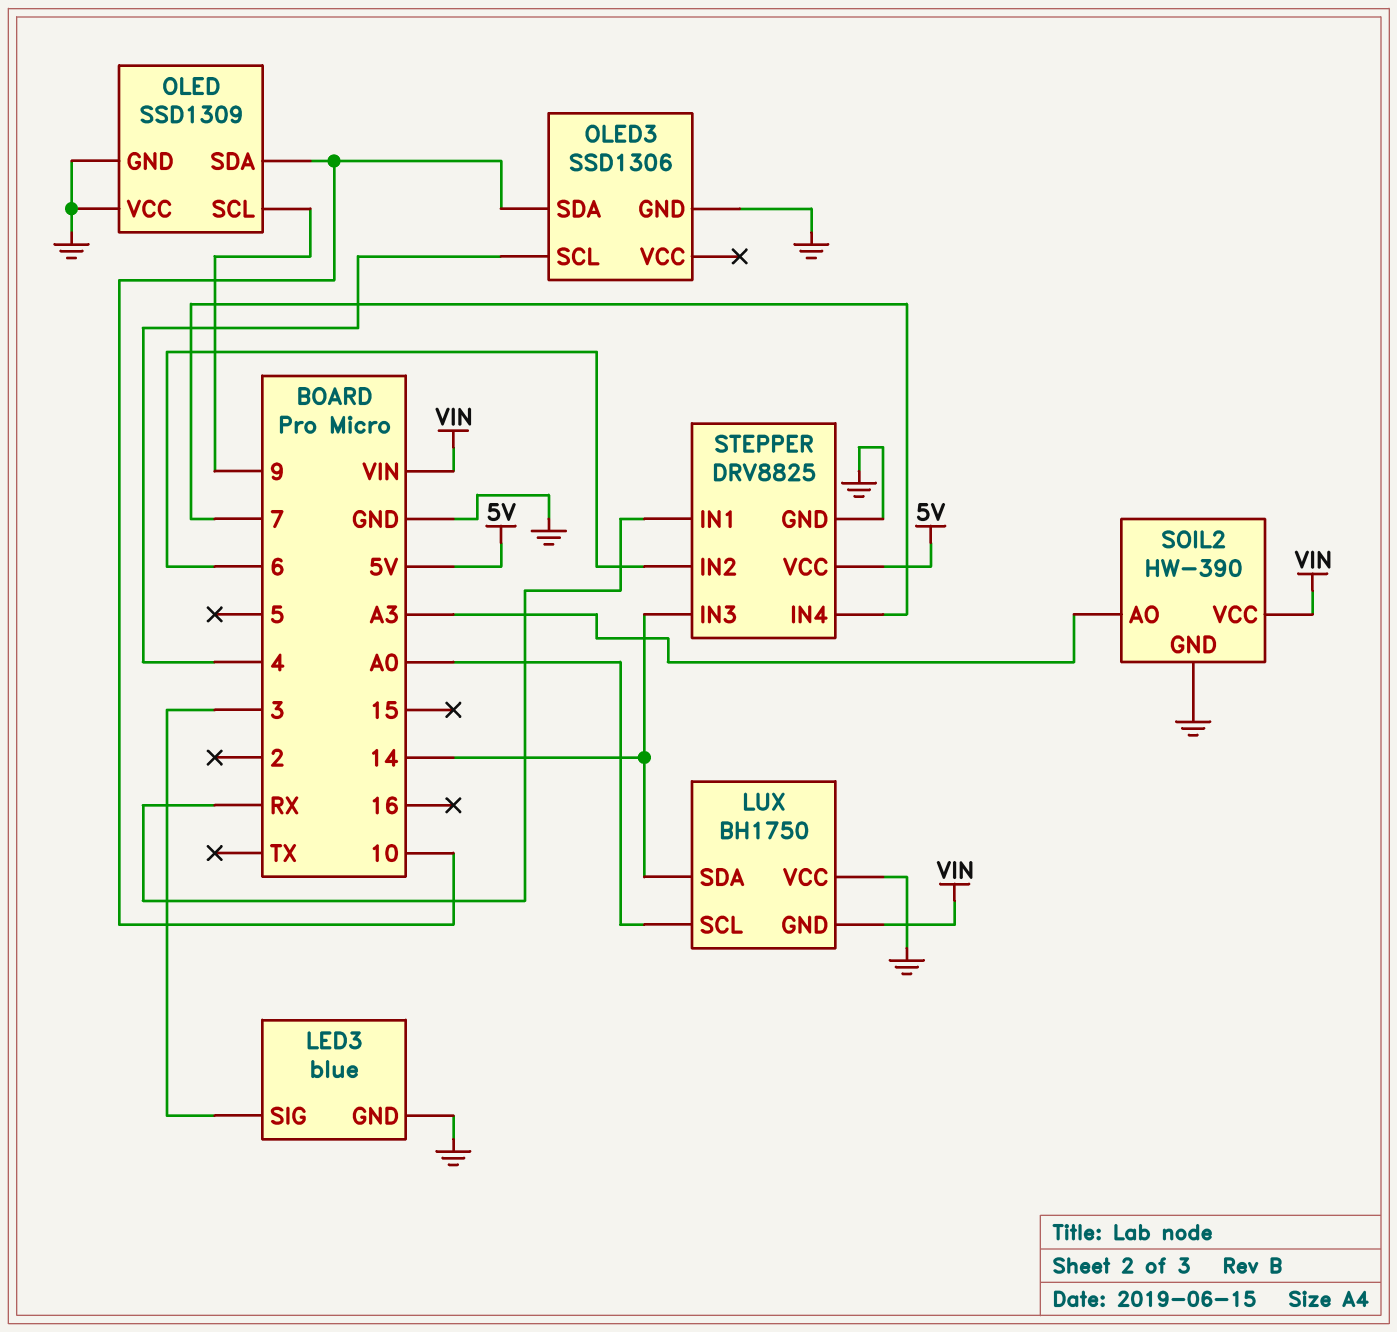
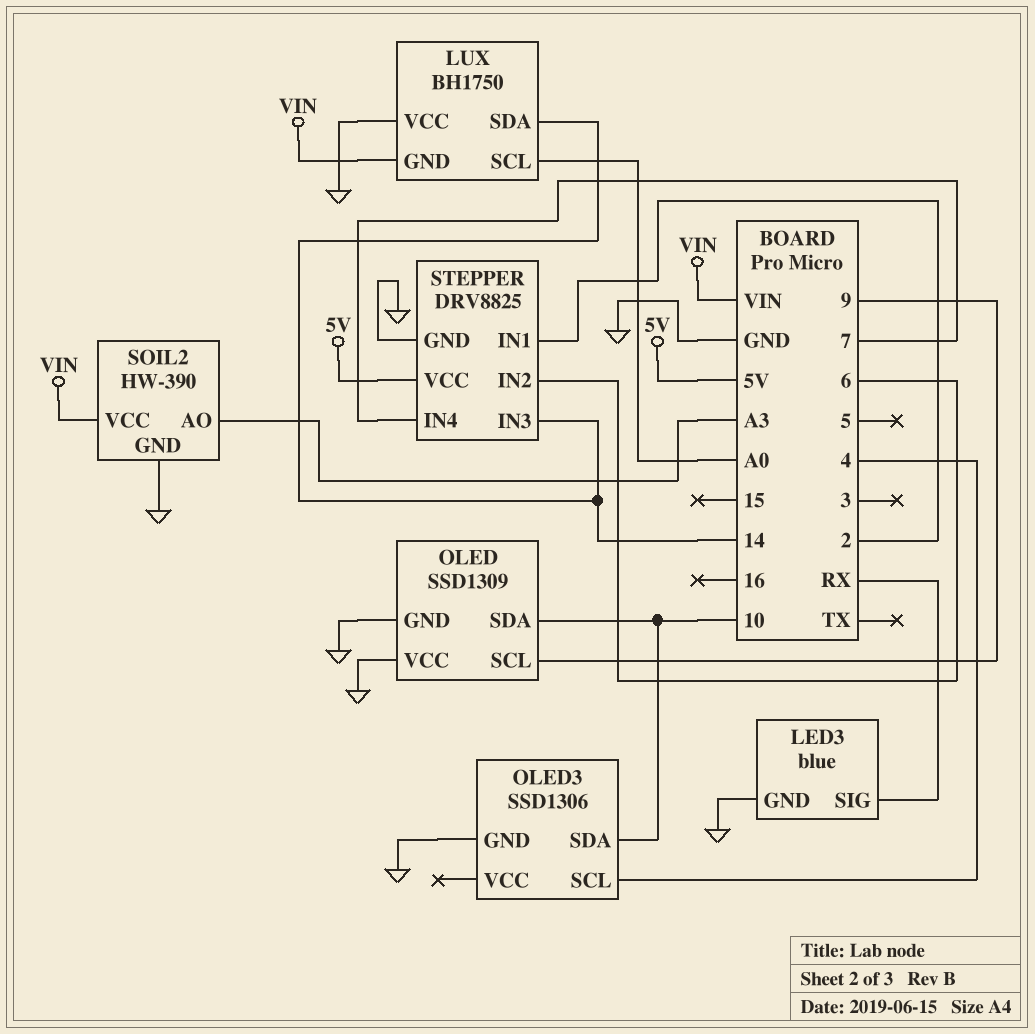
LED3 pin SIG: 3 -> RX
STEPPER pin IN1: RX -> 2

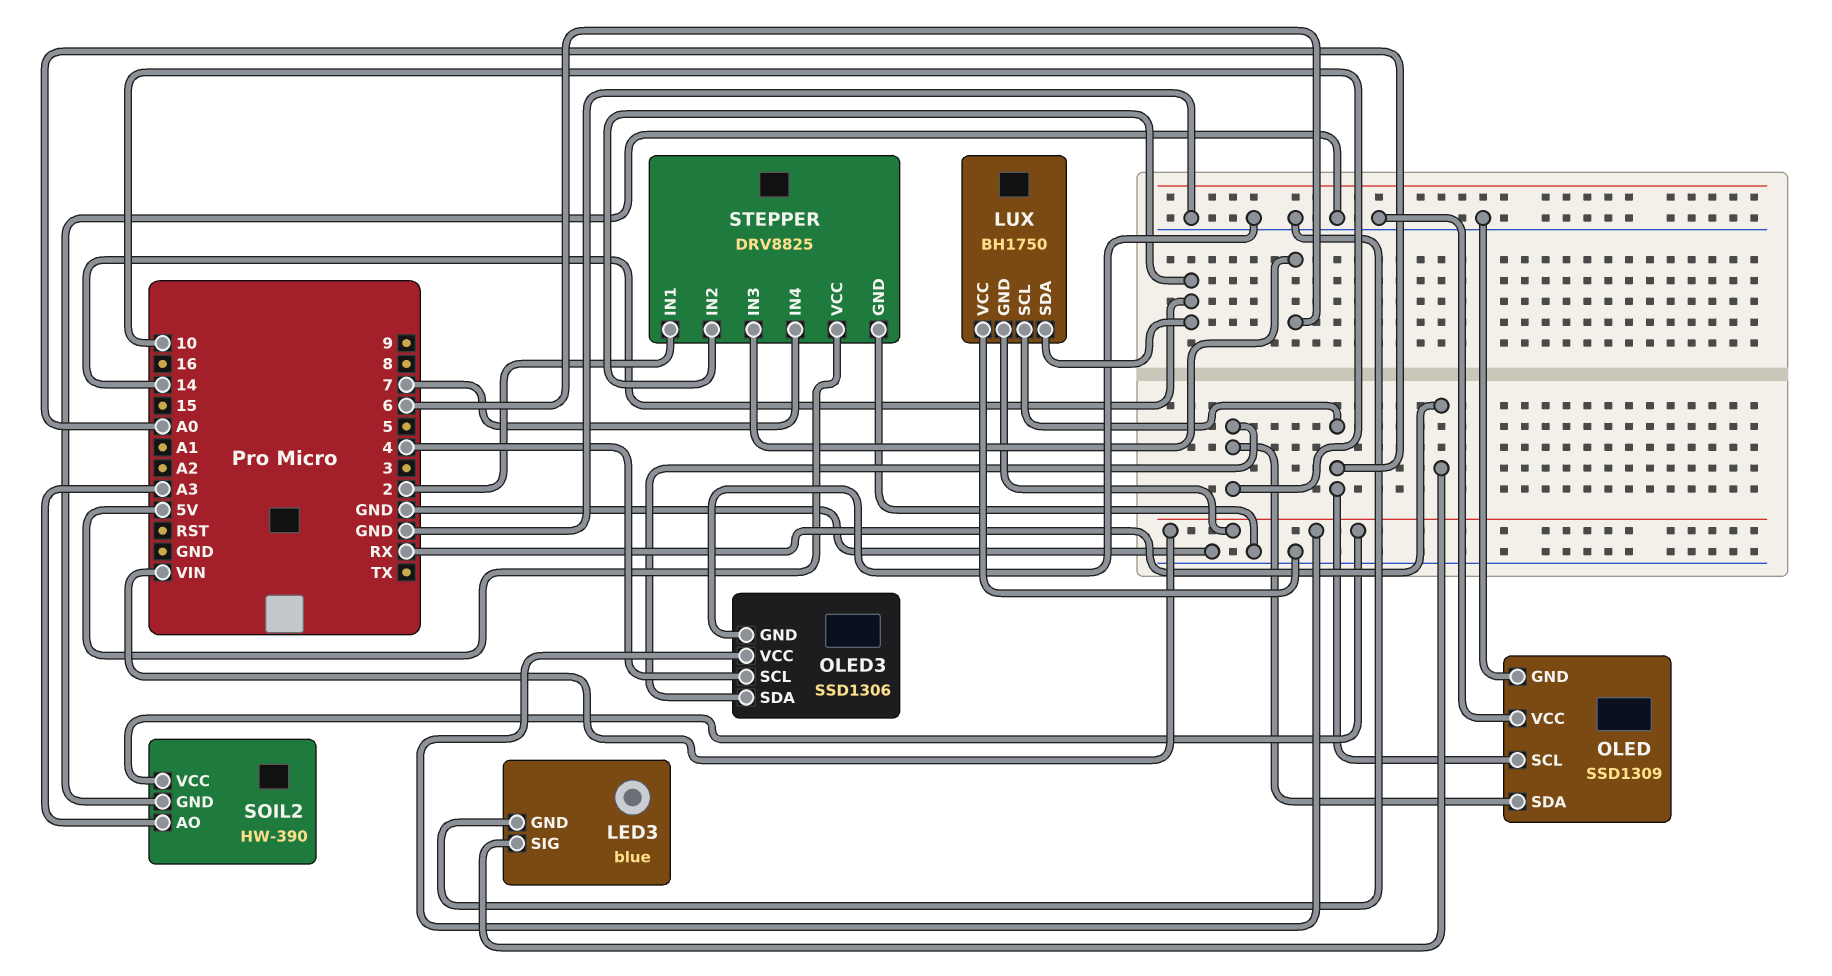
OLED pin SCL: 9 -> A0
OLED3 pin VCC: none -> VIN
STEPPER pin IN2: 6 -> 14
STEPPER pin IN3: 14 -> 6

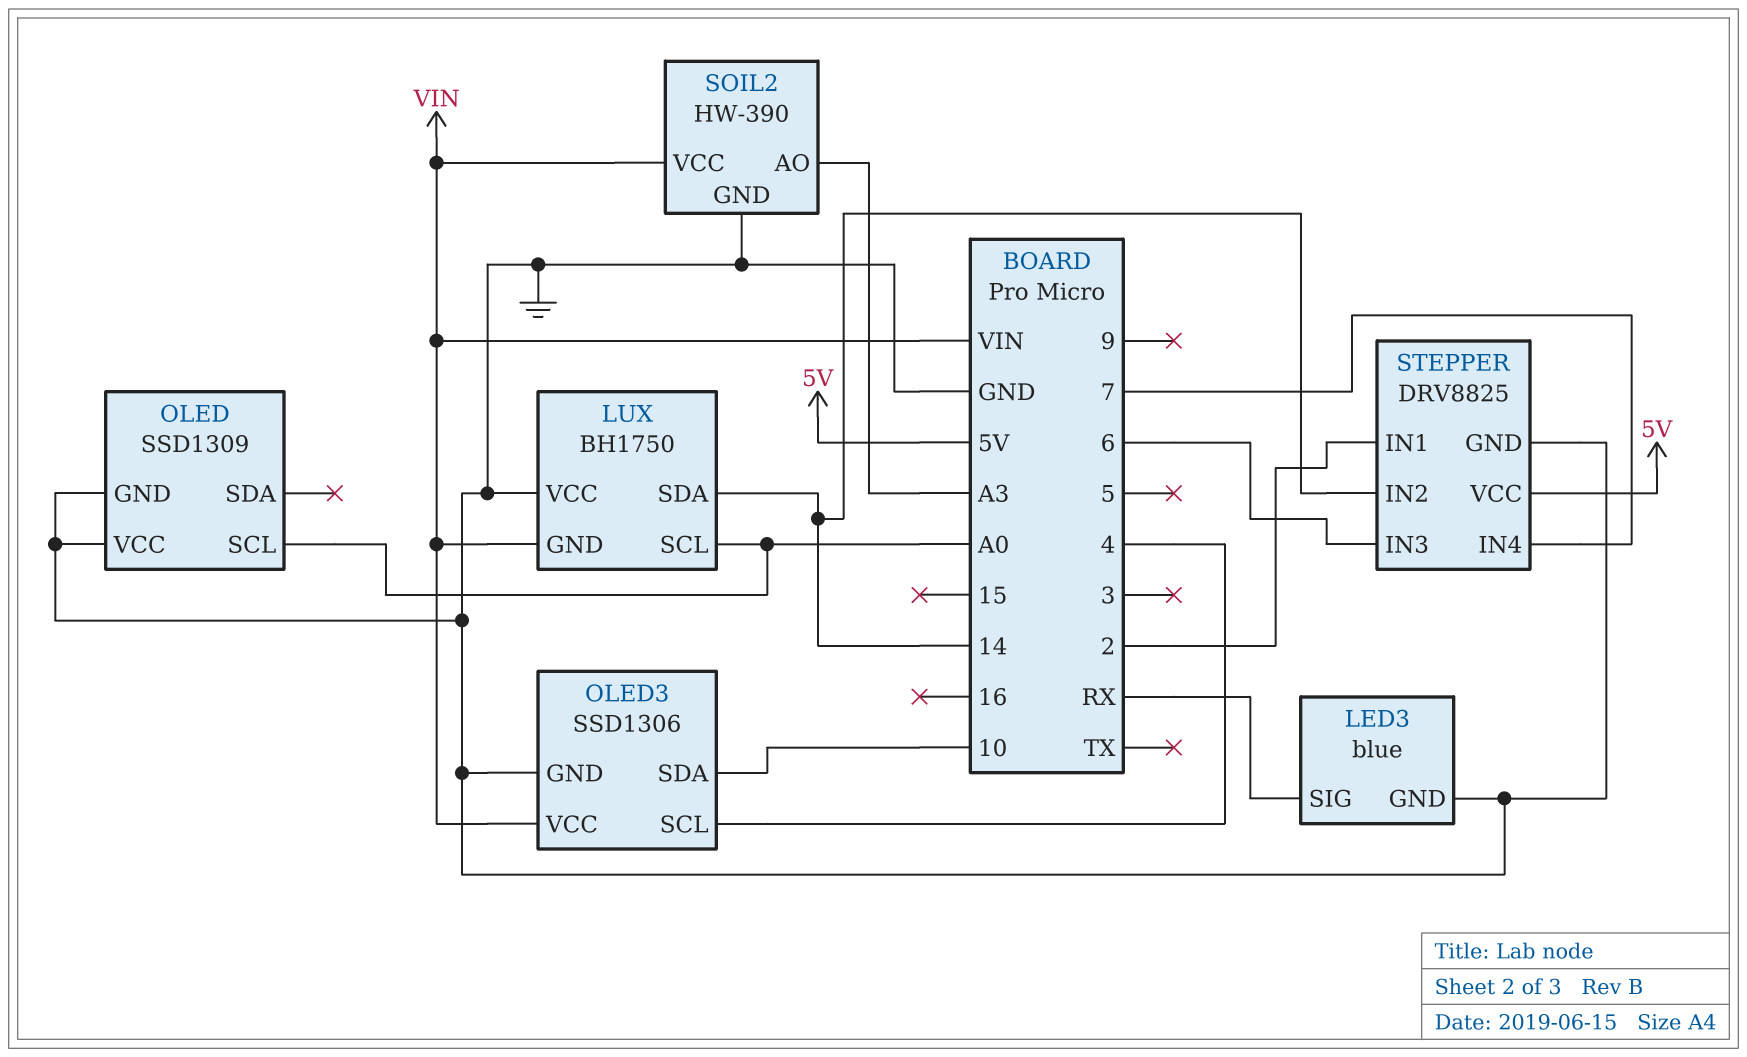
OLED pin SDA: 10 -> none

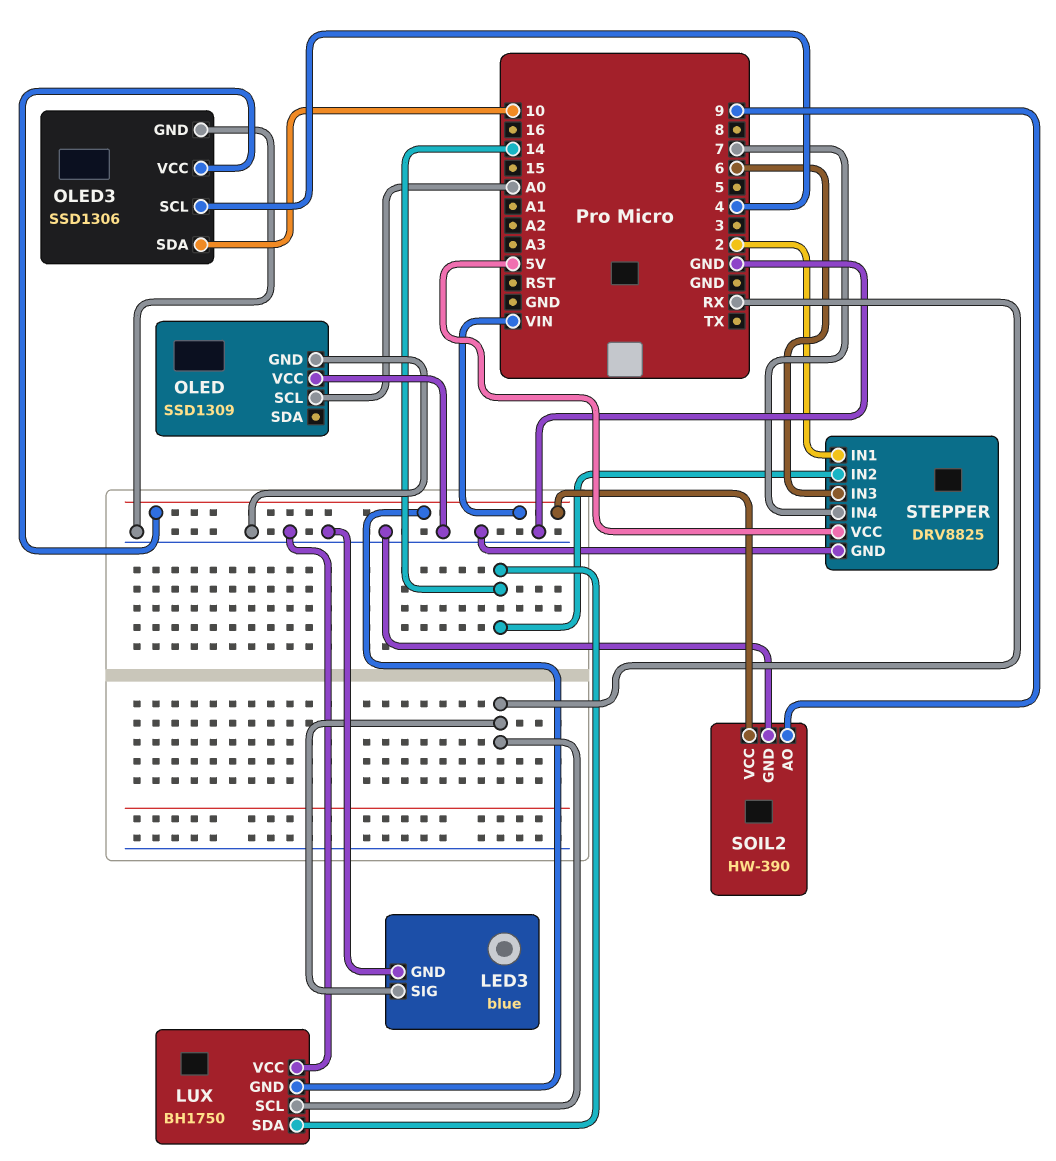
LUX pin SCL: A0 -> RX
SOIL2 pin AO: A3 -> 9

